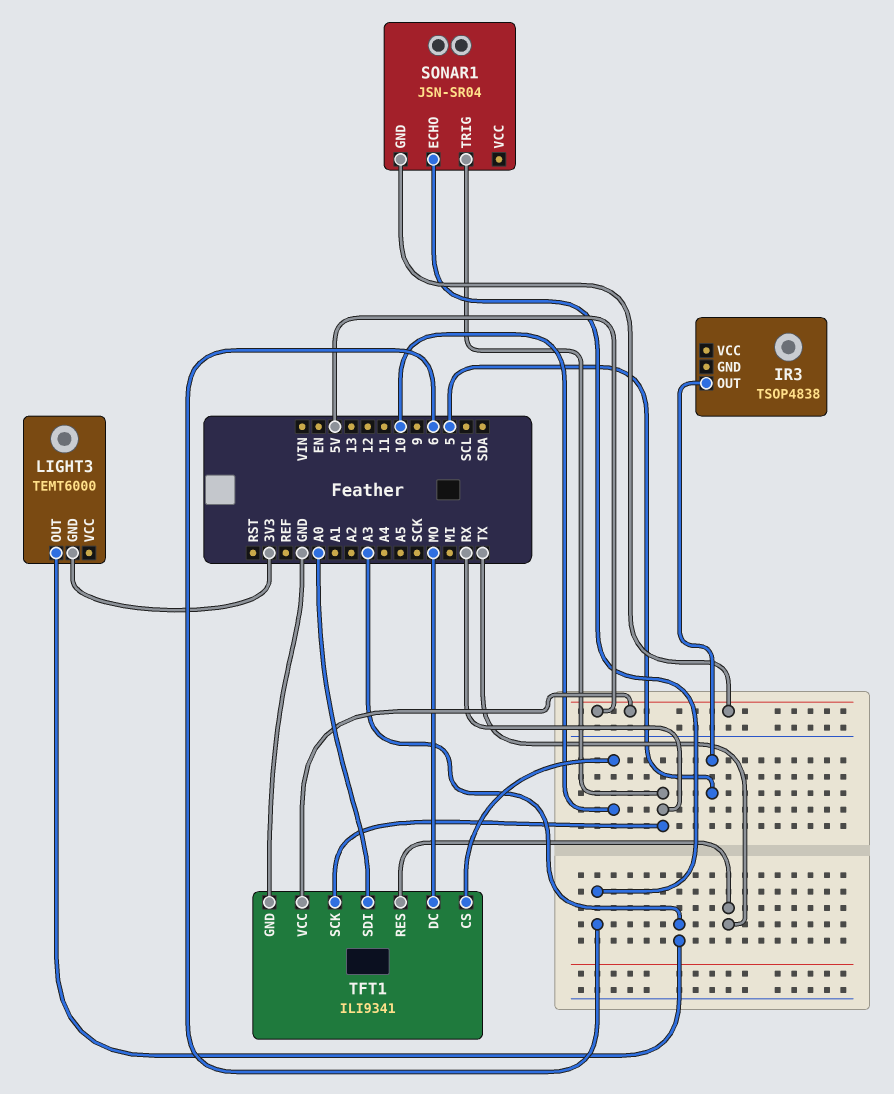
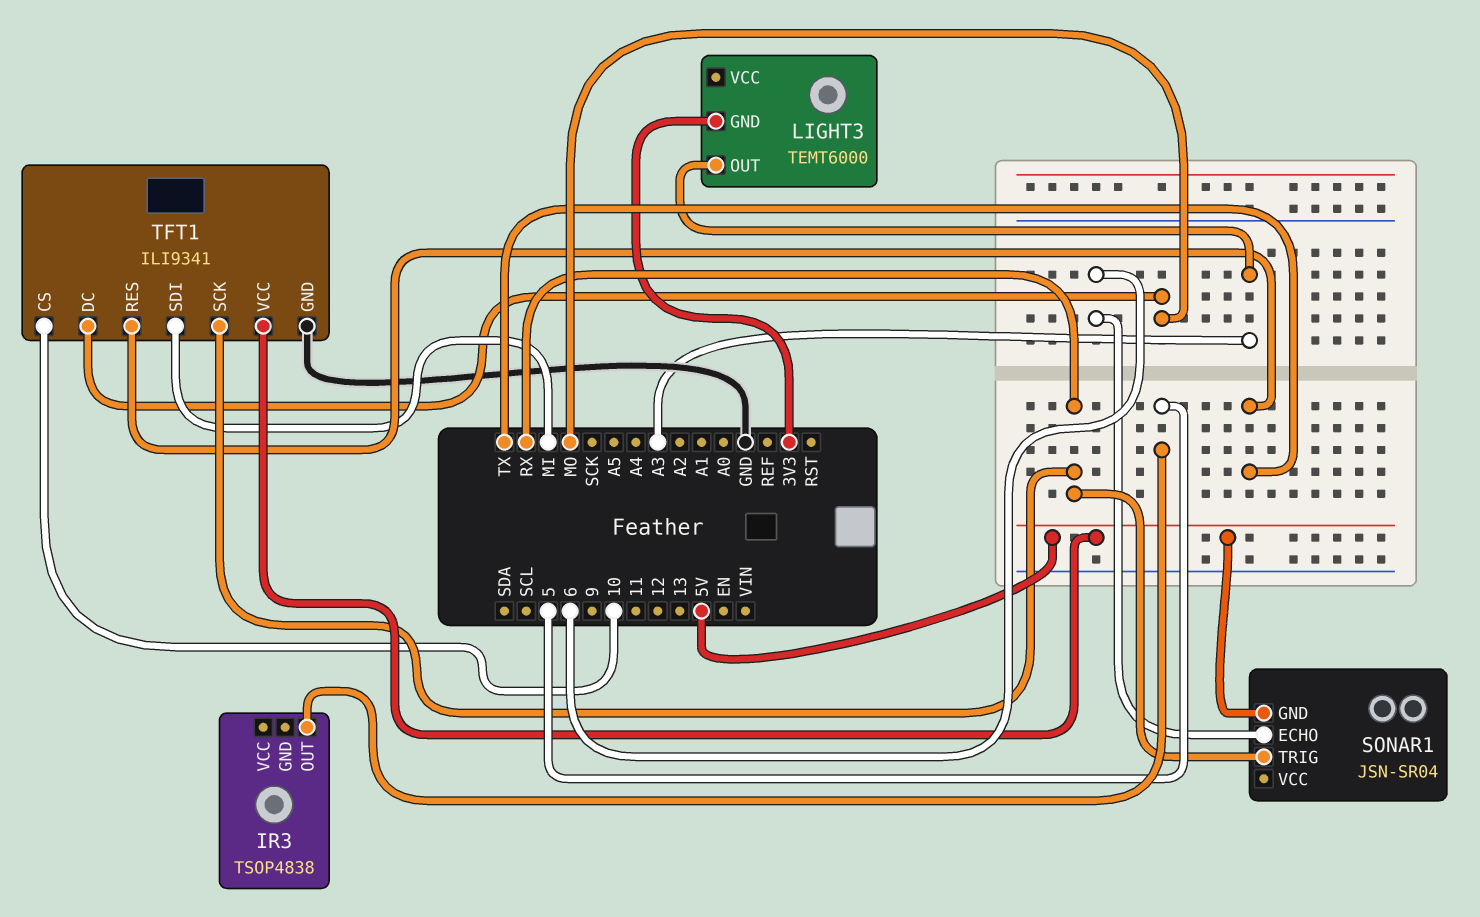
TFT1 pin SDI: A0 -> MI

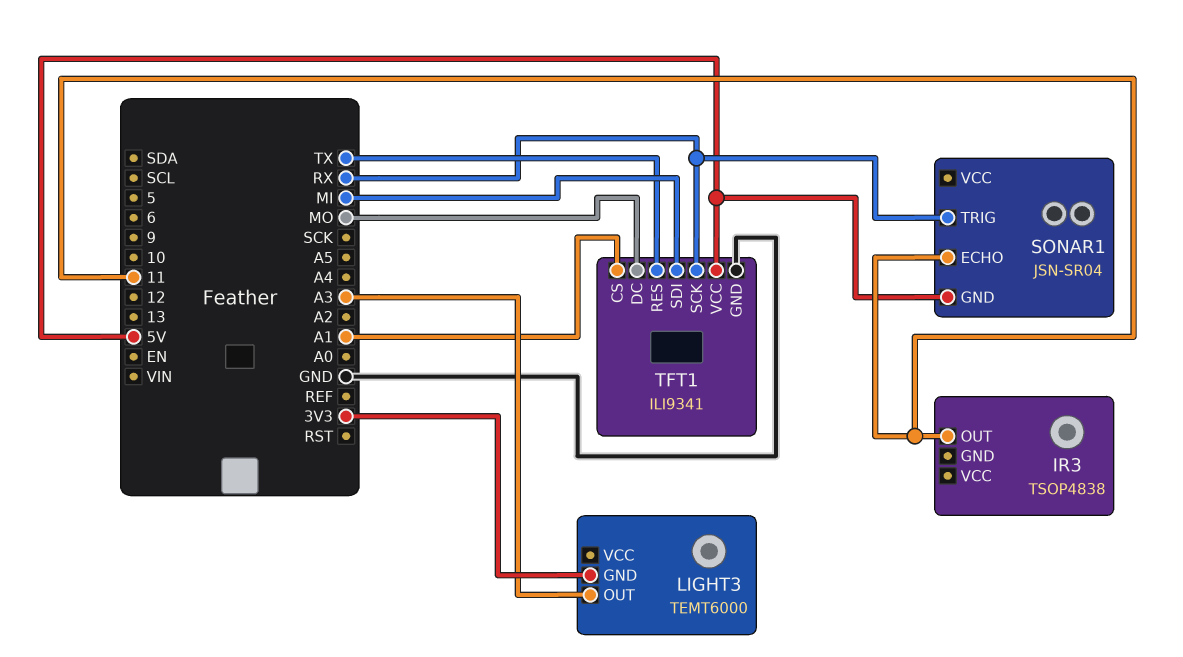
IR3 pin OUT: 5 -> 11
SONAR1 pin ECHO: 6 -> 11
TFT1 pin CS: 10 -> A1

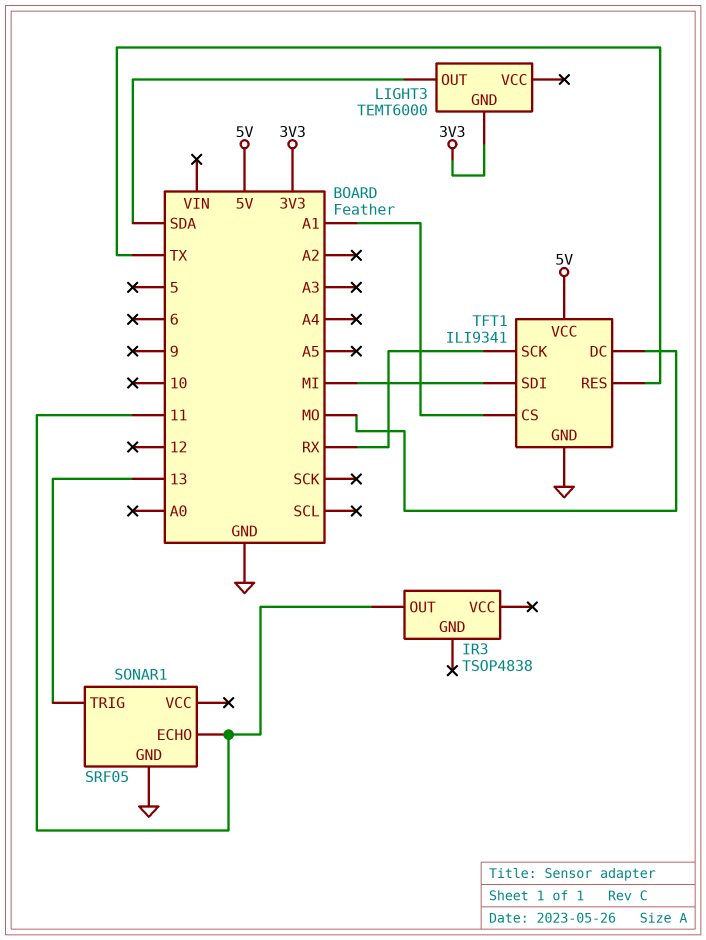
LIGHT3 pin OUT: A3 -> SDA
SONAR1: JSN-SR04 -> SRF05
SONAR1 pin GND: 5V -> GND
SONAR1 pin TRIG: RX -> 13

